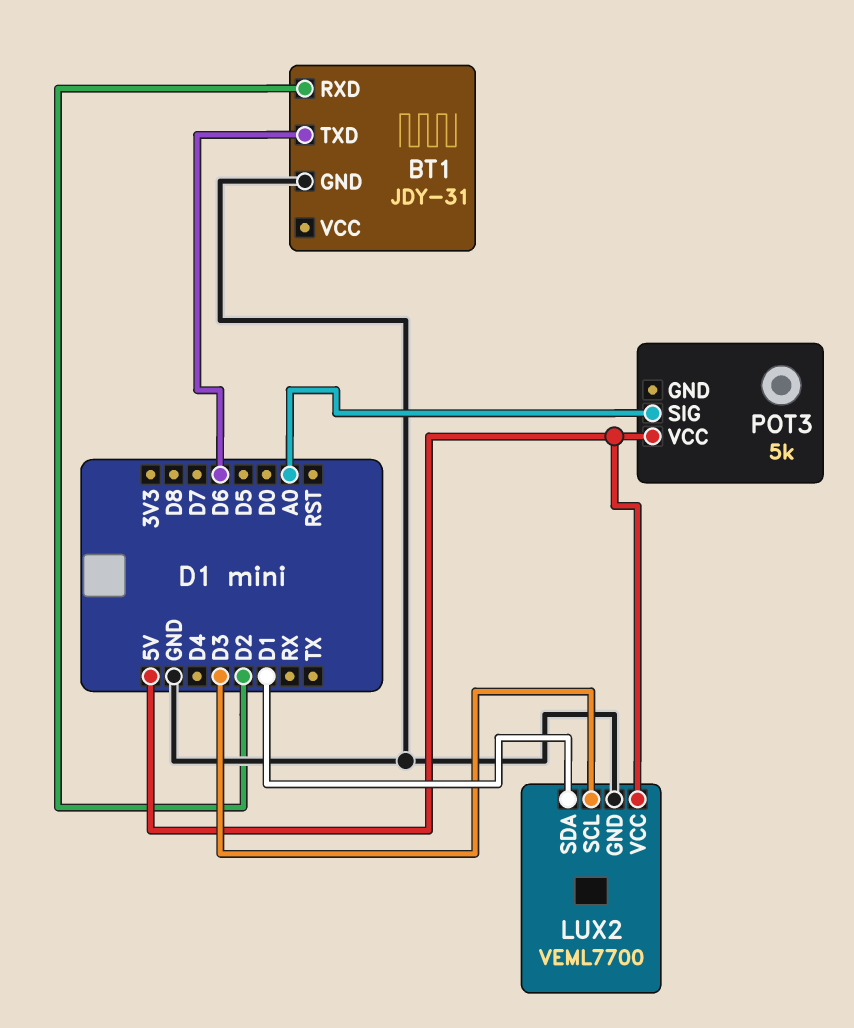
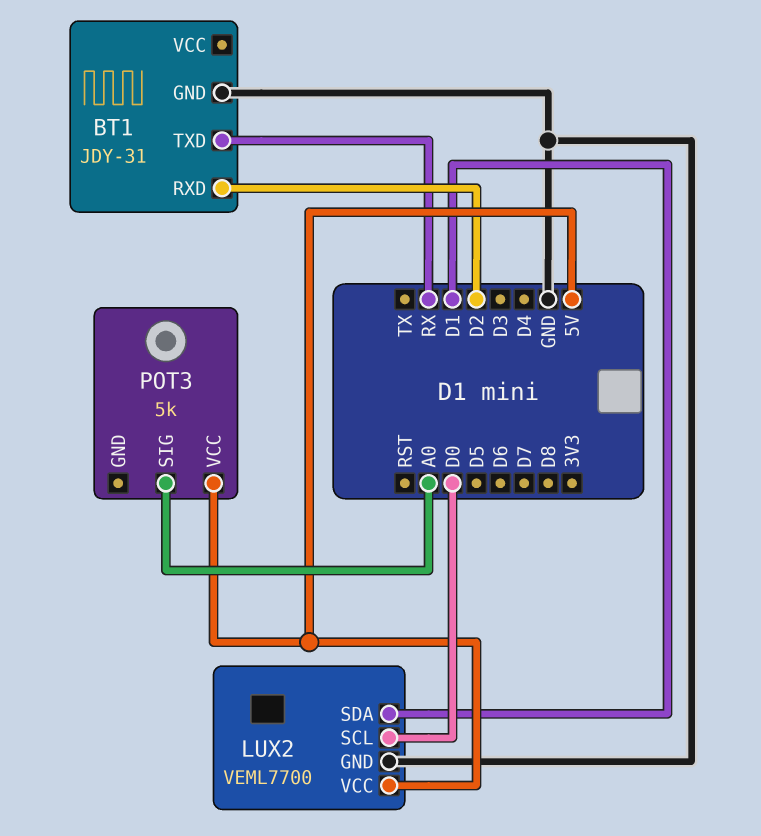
BT1 pin TXD: D6 -> RX
LUX2 pin SCL: D3 -> D0

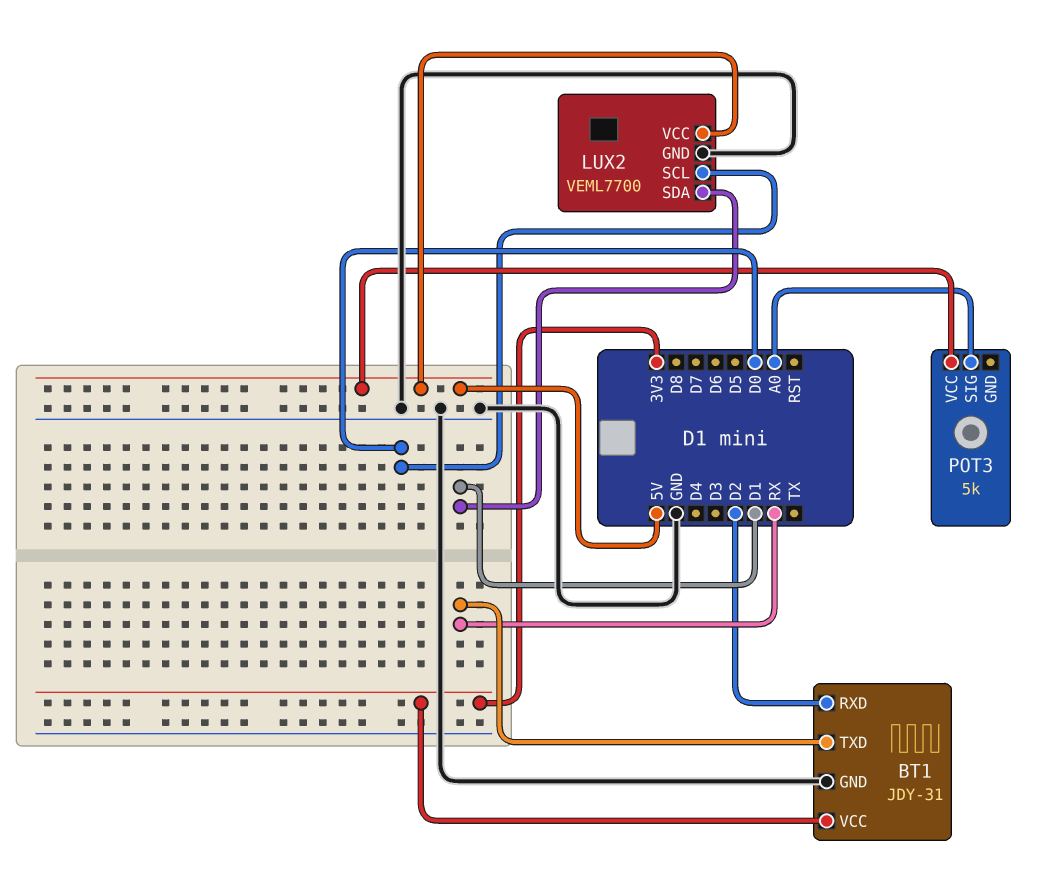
BT1 pin VCC: none -> 3V3

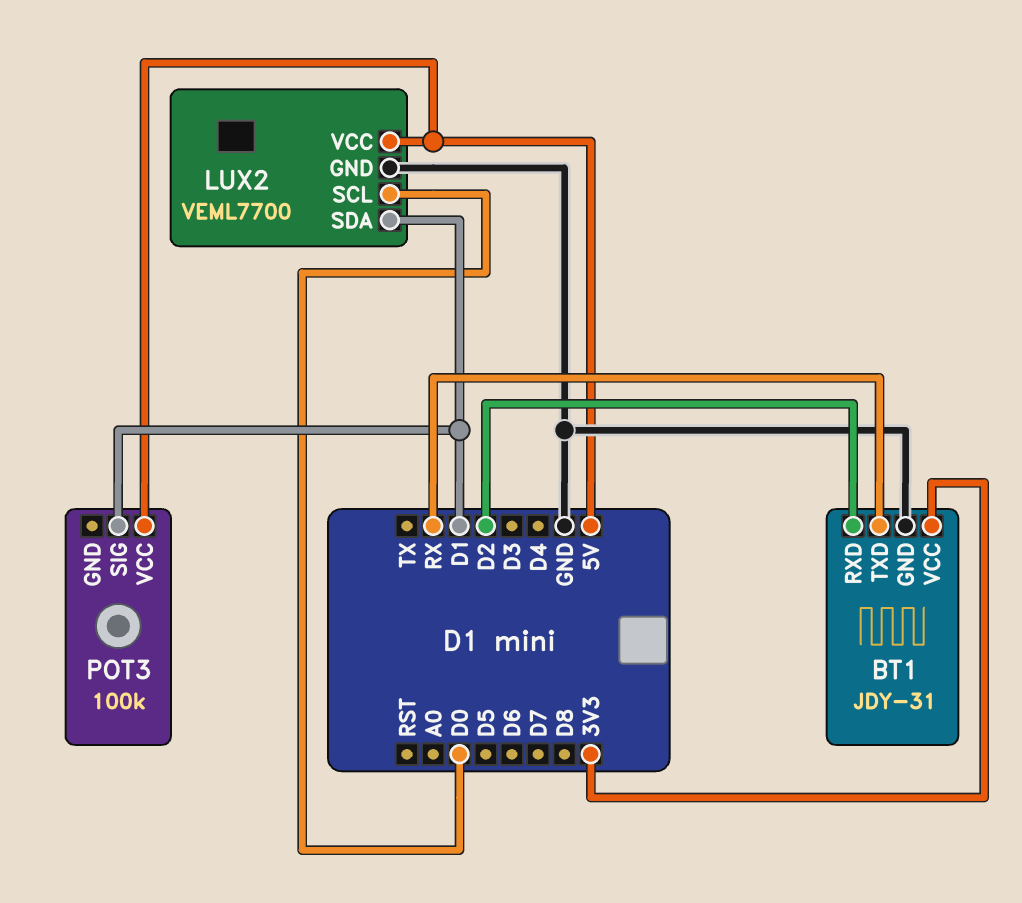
POT3: 5k -> 100k
POT3 pin SIG: A0 -> D1

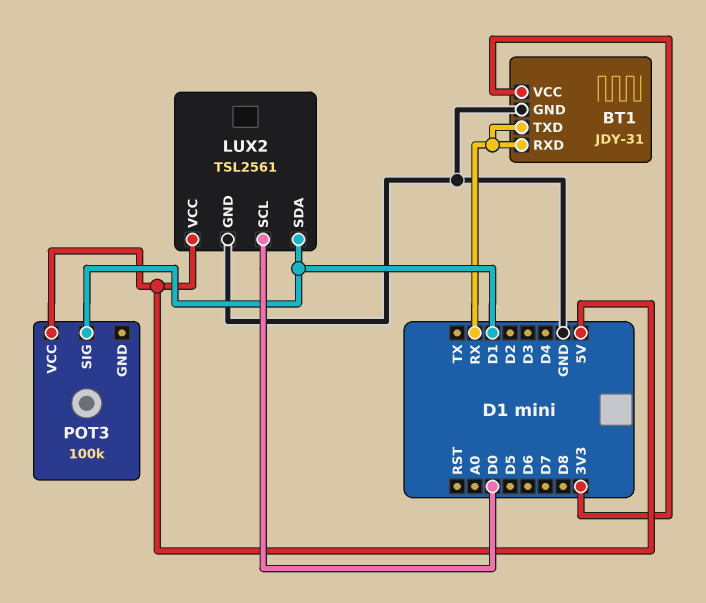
BT1 pin RXD: D2 -> RX
LUX2: VEML7700 -> TSL2561

